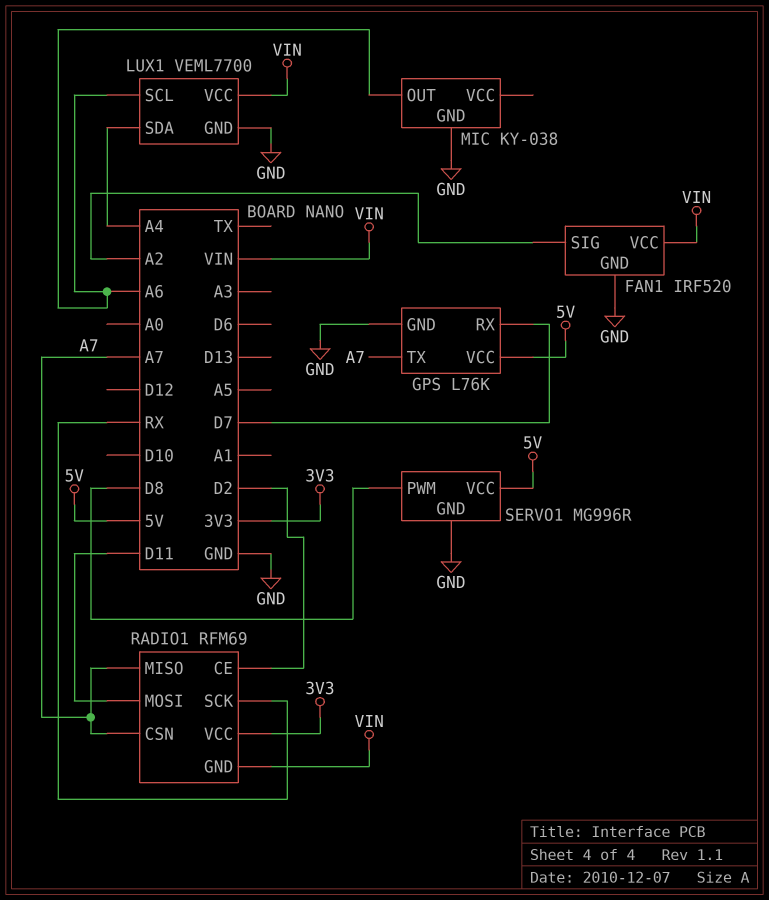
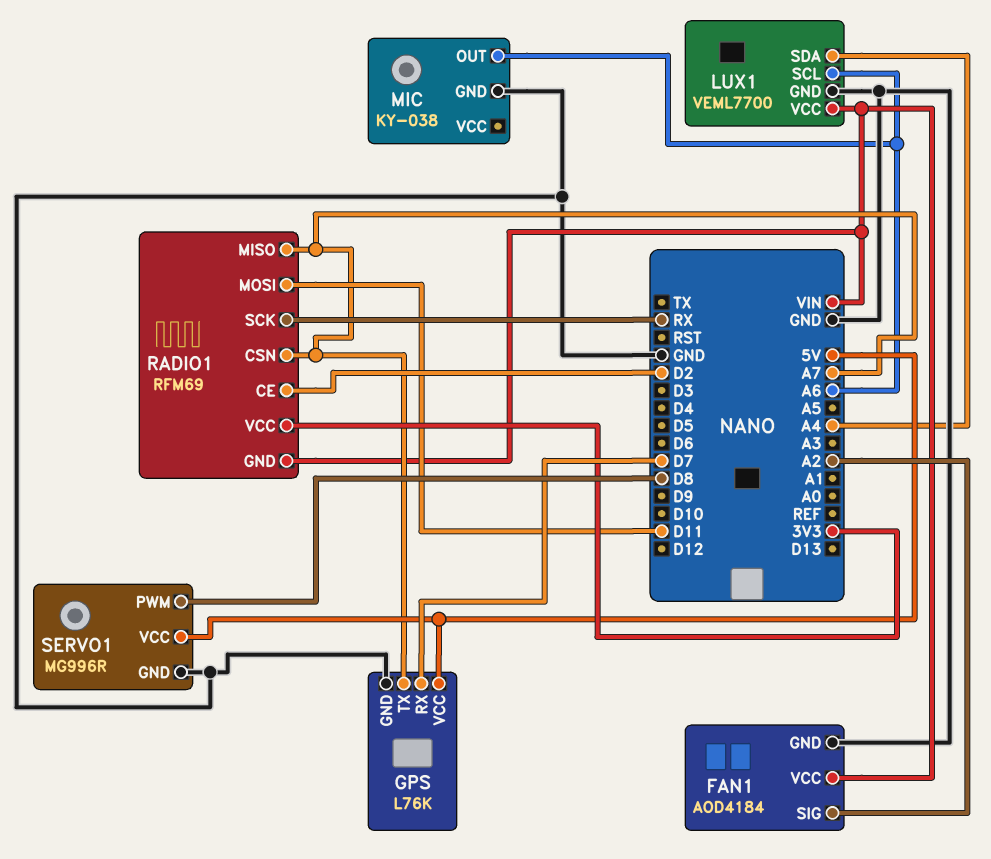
FAN1: IRF520 -> AOD4184

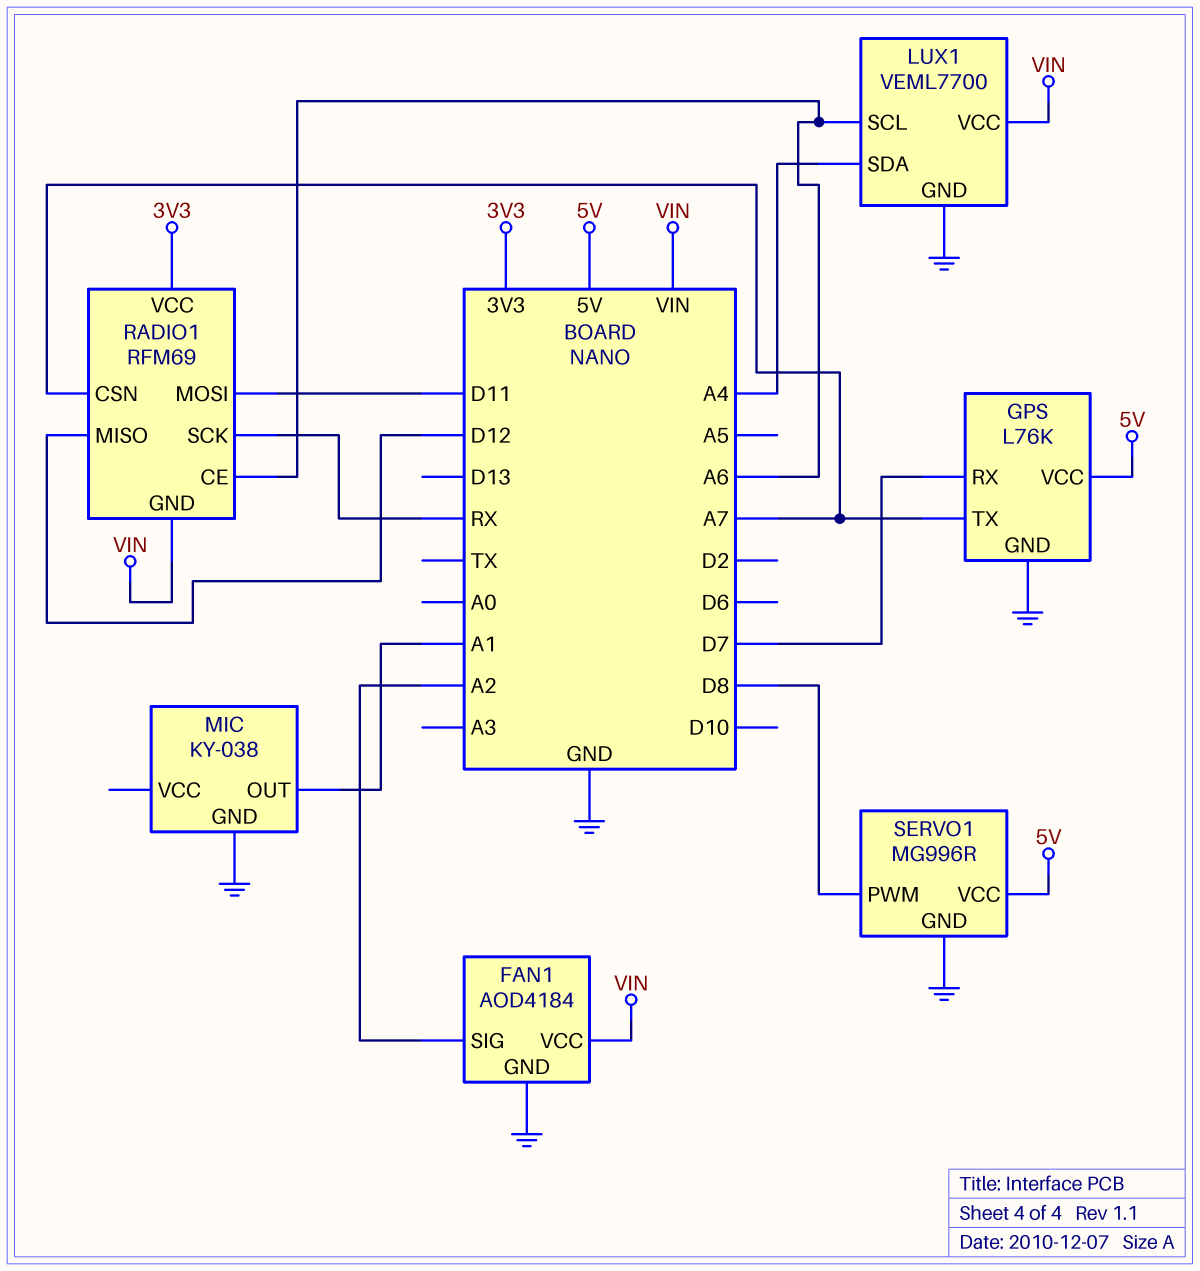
MIC pin OUT: A6 -> A1
RADIO1 pin CE: D2 -> A6
RADIO1 pin MISO: A7 -> D12

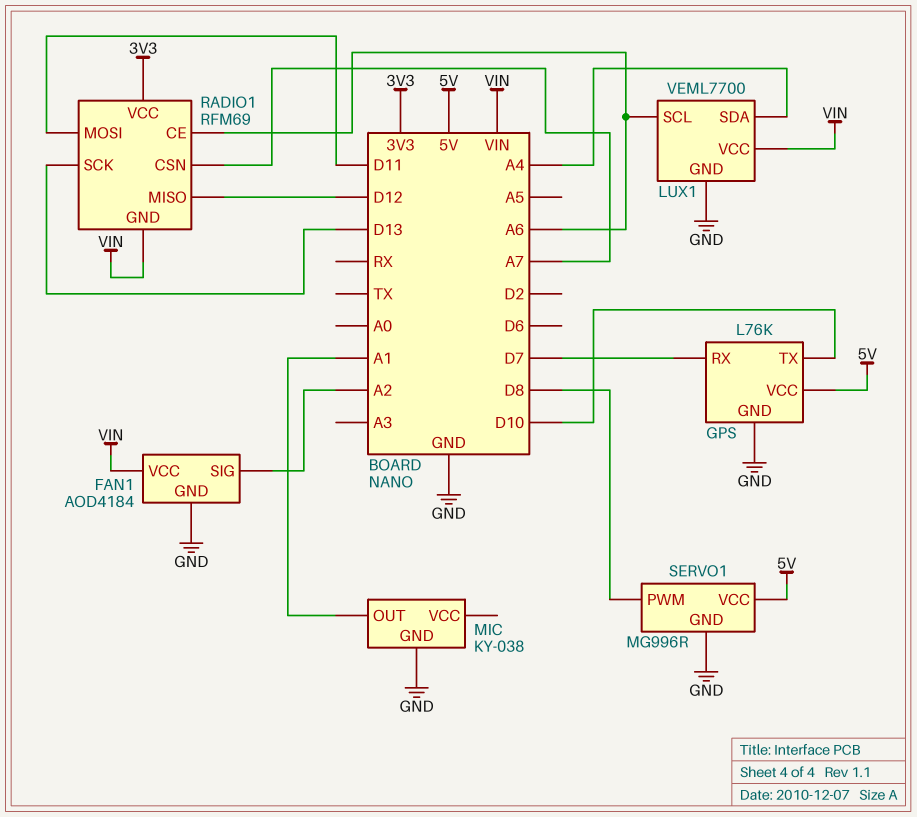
GPS pin TX: A7 -> D10
RADIO1 pin SCK: RX -> D13

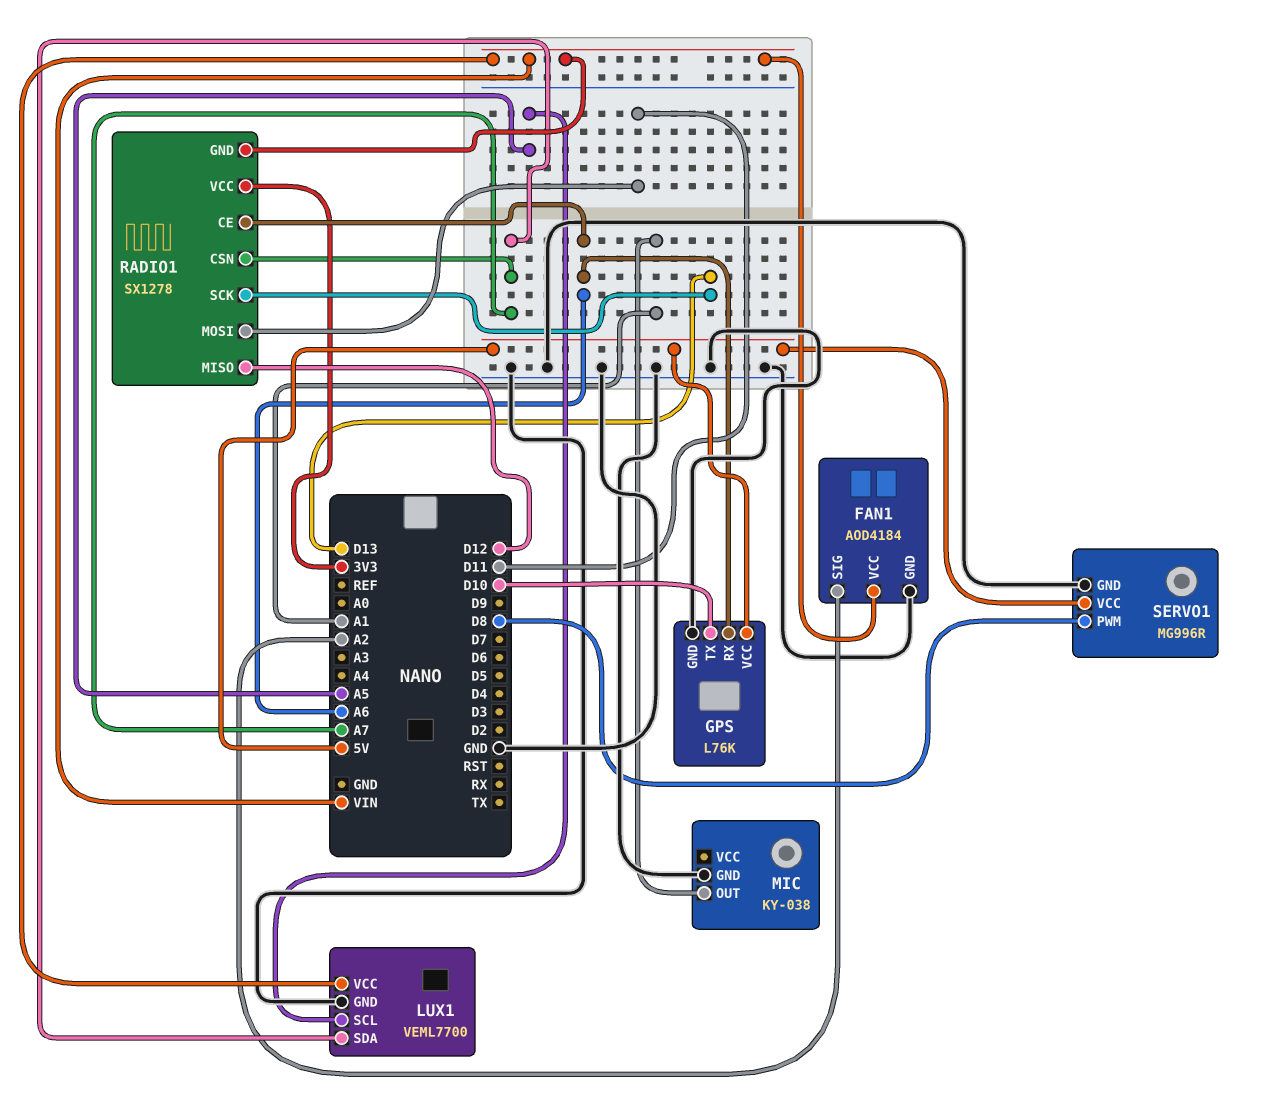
GPS pin RX: D7 -> A6
LUX1 pin SCL: A6 -> A5
LUX1 pin SDA: A4 -> A7
RADIO1: RFM69 -> SX1278

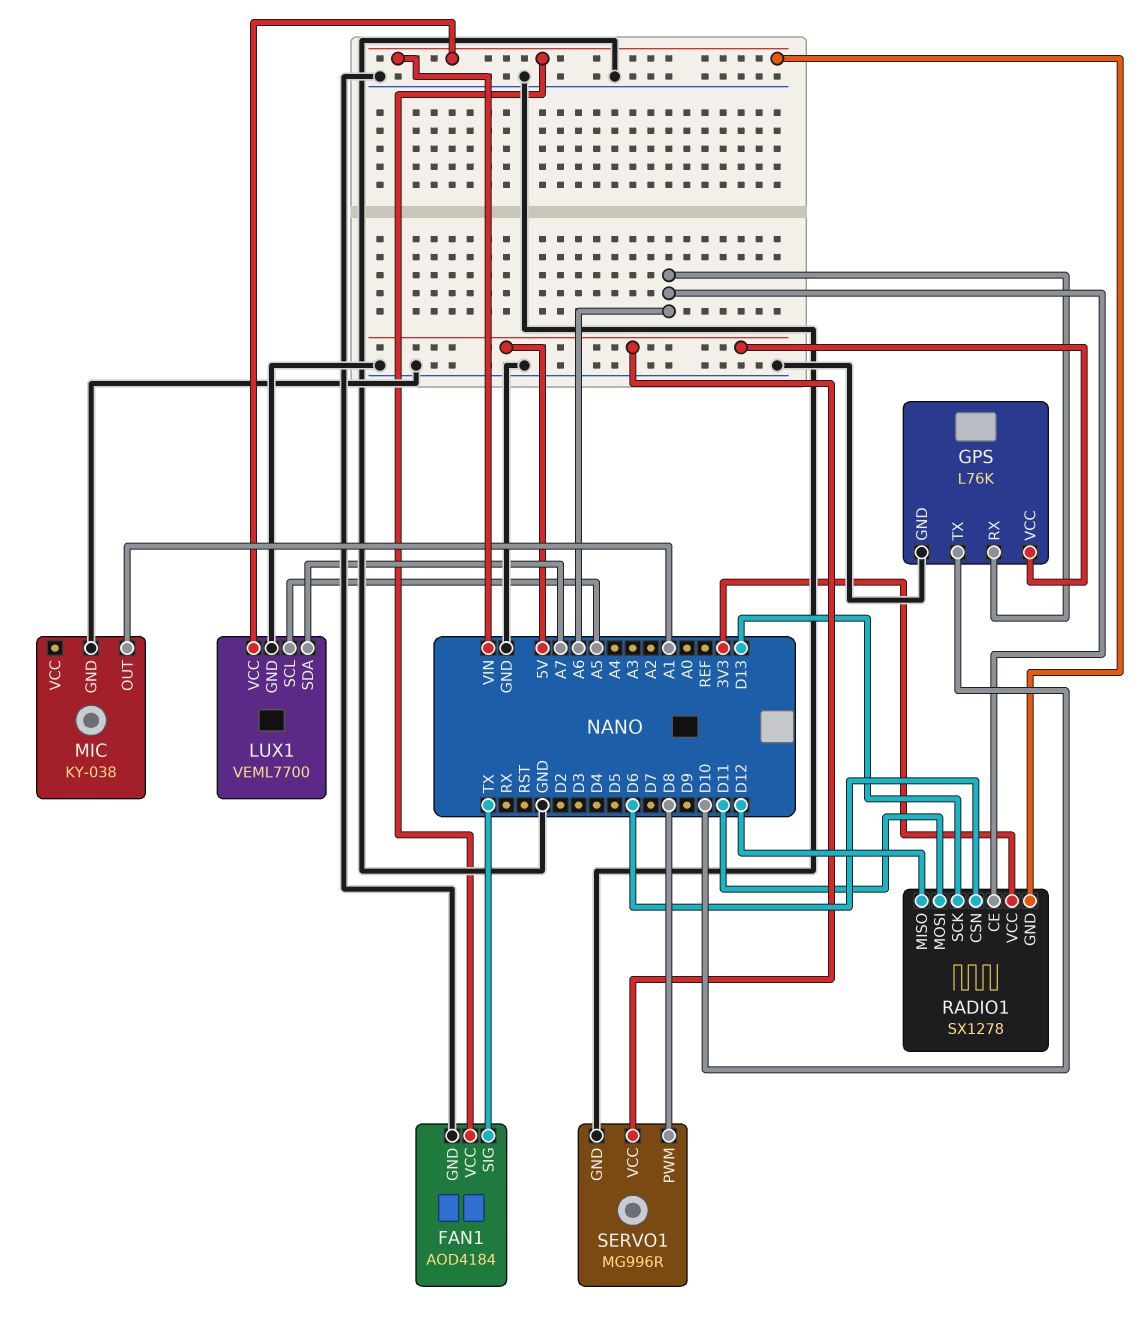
FAN1 pin SIG: A2 -> TX
RADIO1 pin CSN: A7 -> D6

